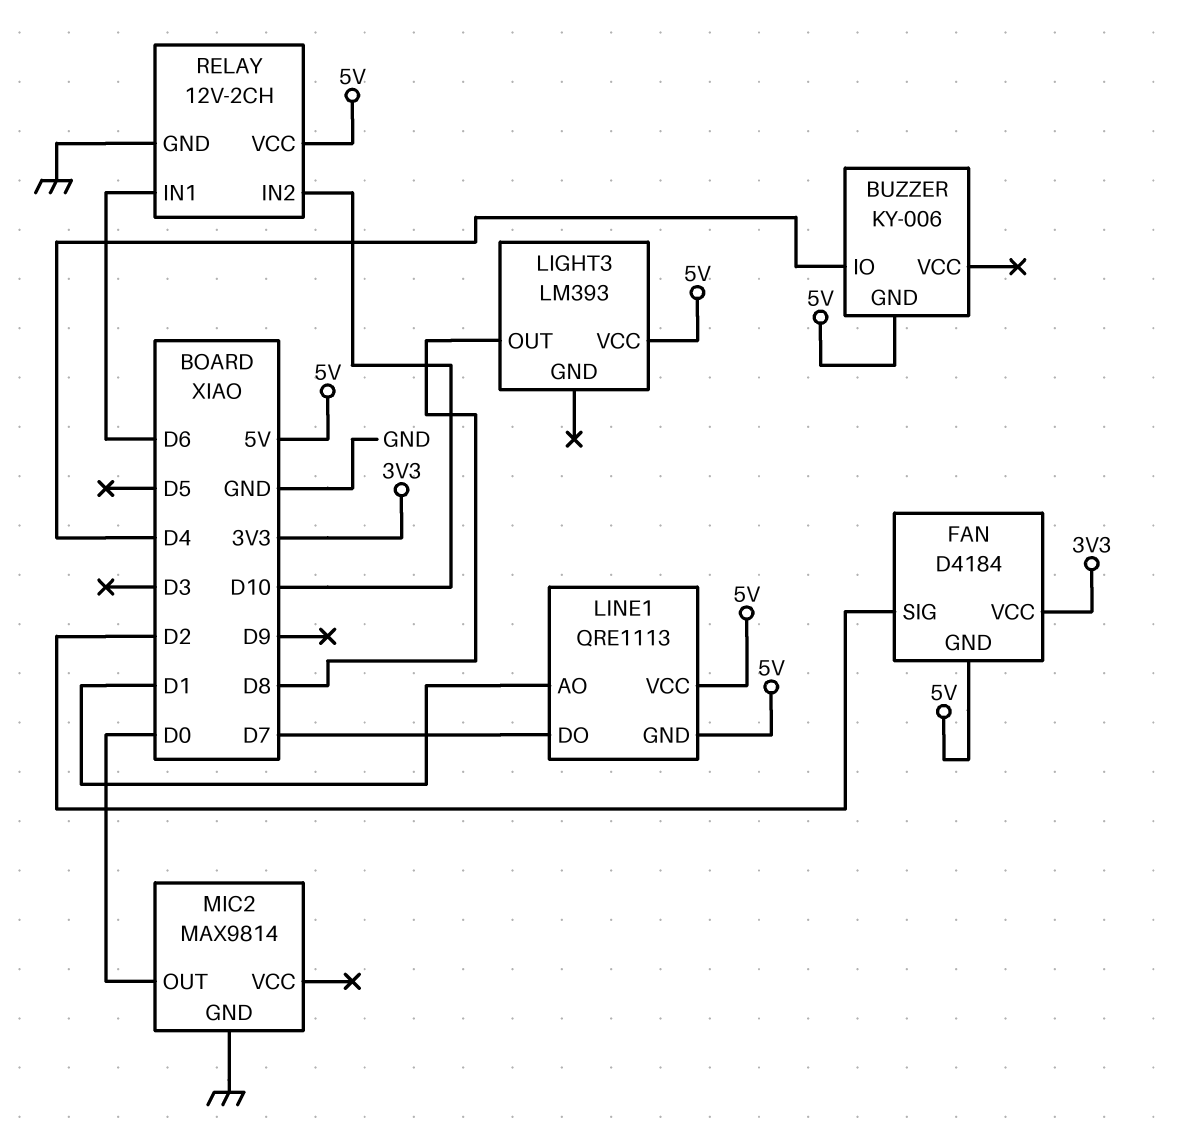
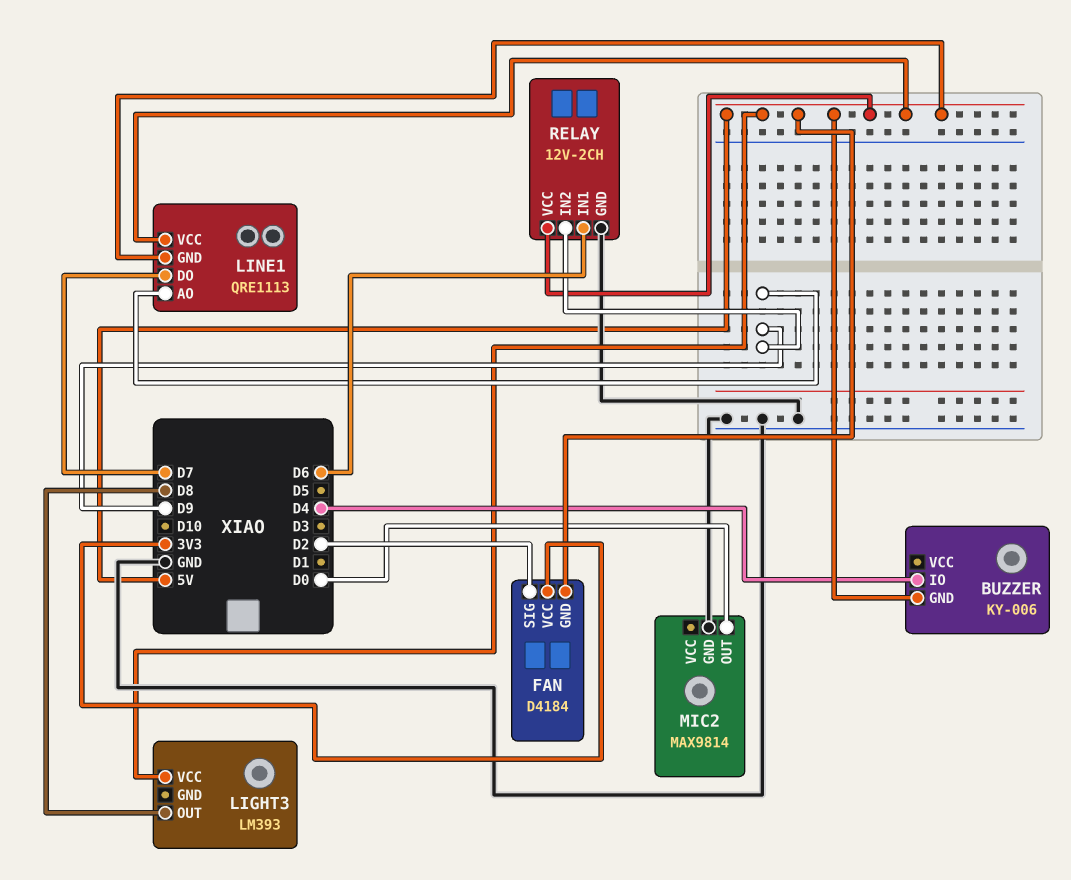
LINE1 pin AO: D1 -> D9
RELAY pin IN2: D10 -> D9

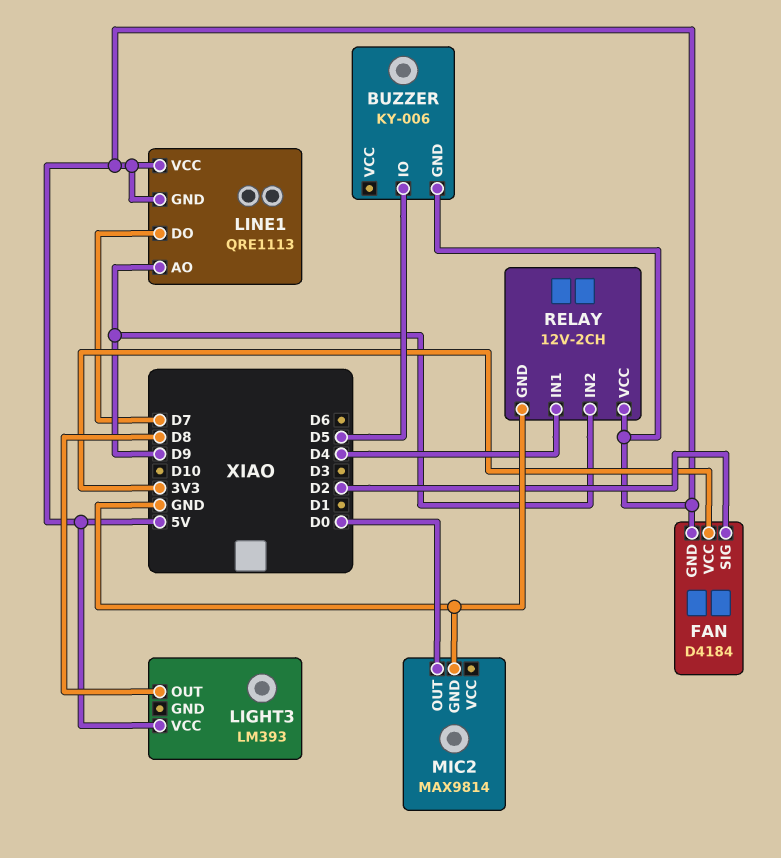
BUZZER pin IO: D4 -> D5
RELAY pin IN1: D6 -> D4

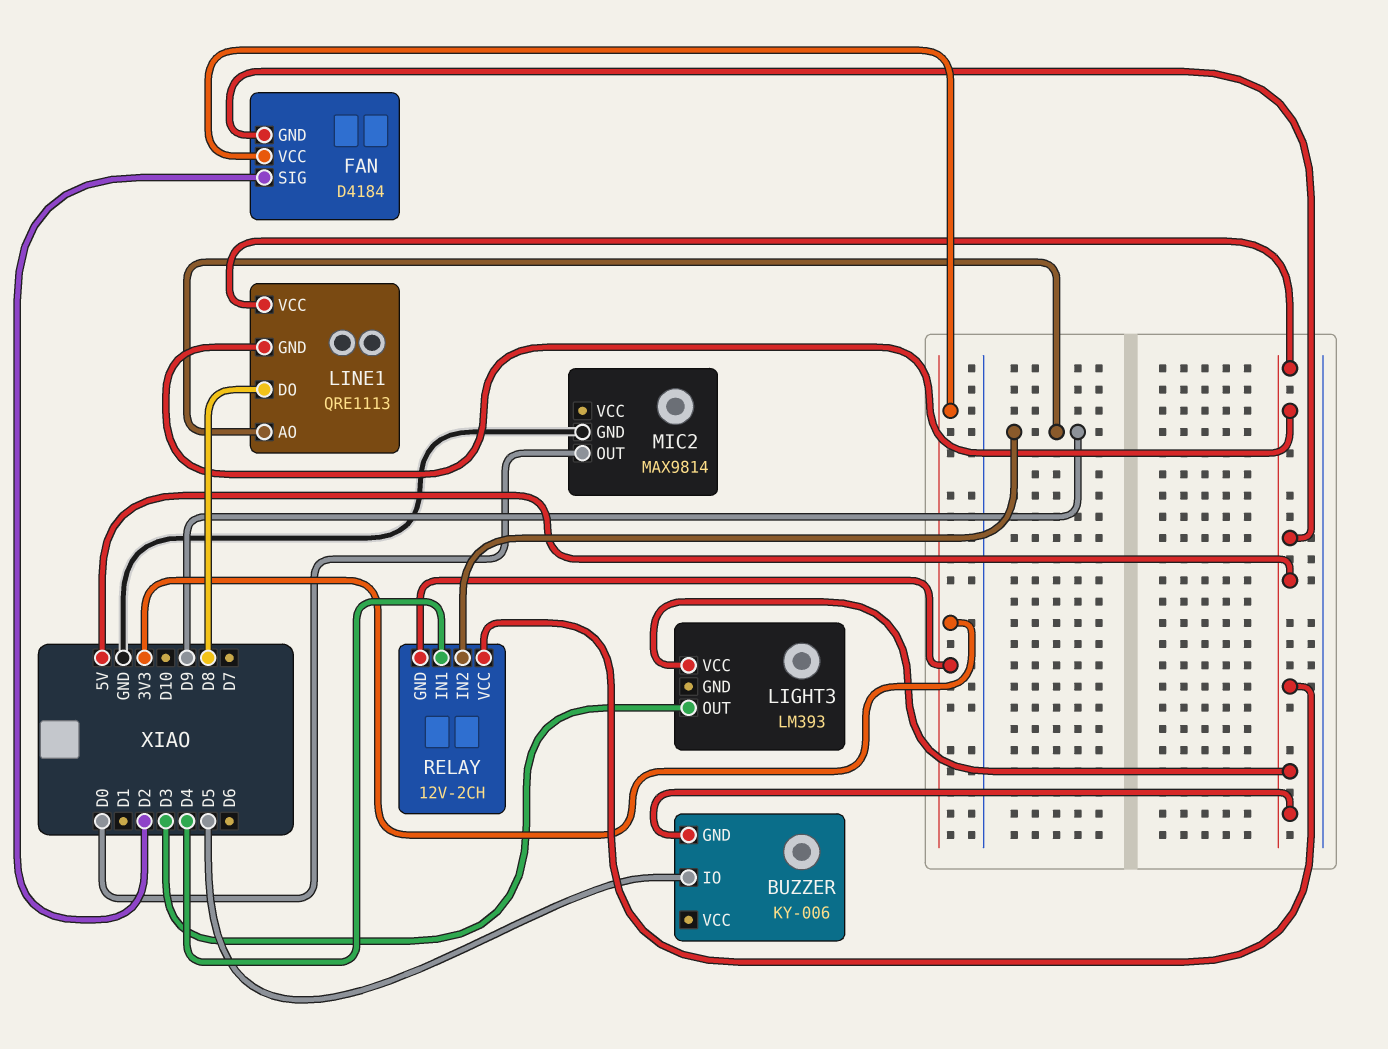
LIGHT3 pin OUT: D8 -> D3
LINE1 pin DO: D7 -> D8
RELAY pin GND: GND -> 3V3

